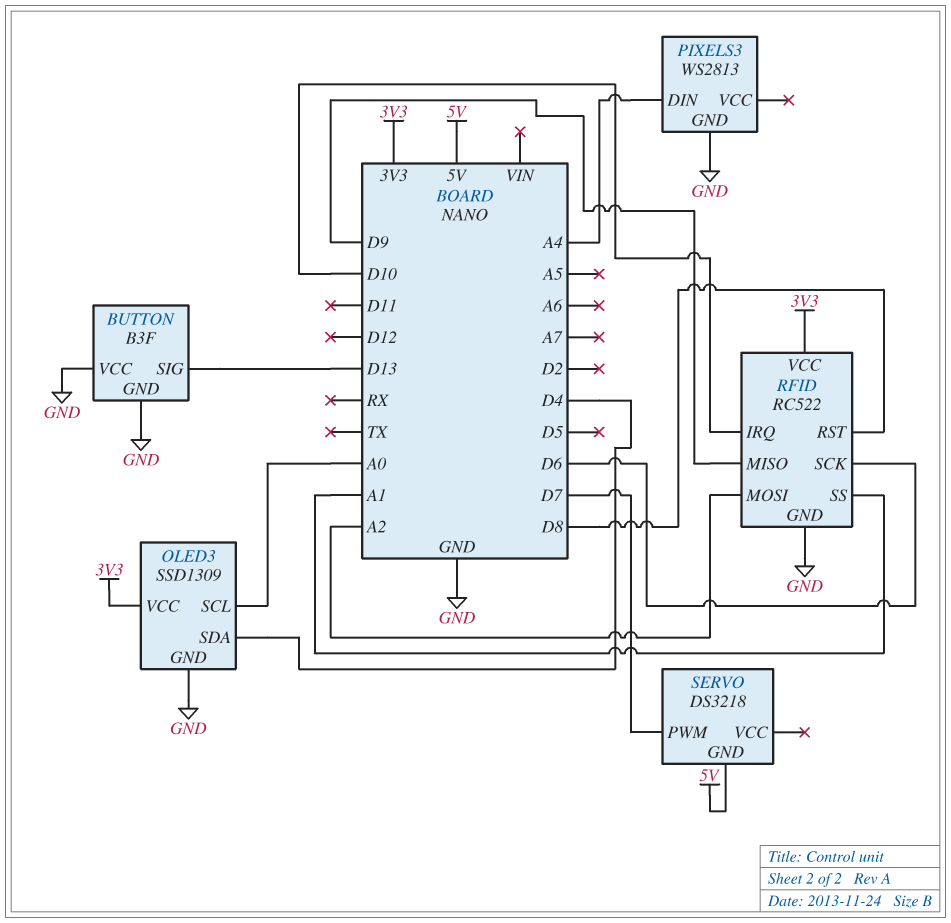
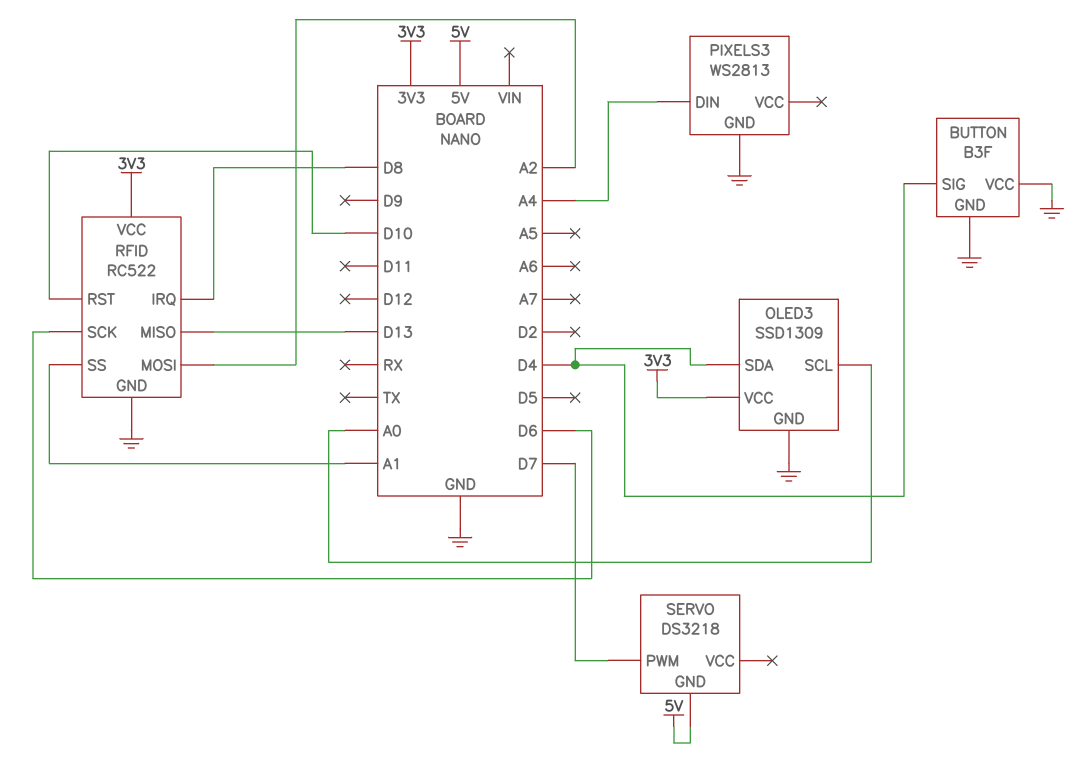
BUTTON pin SIG: D13 -> D4
RFID pin IRQ: D10 -> D8
RFID pin MISO: D9 -> D13
RFID pin RST: D8 -> D10

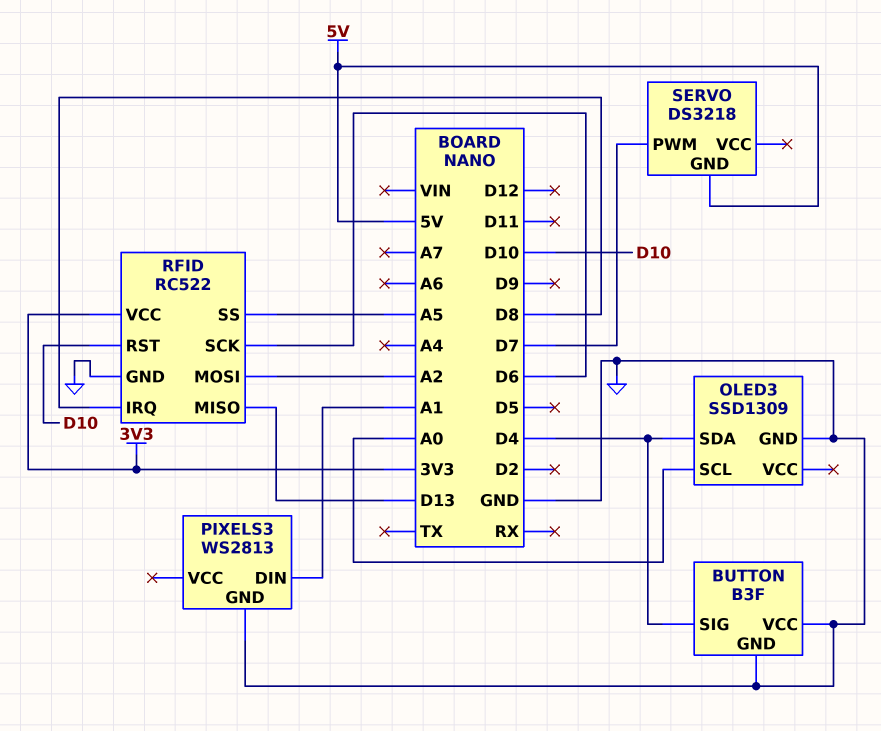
OLED3 pin VCC: 3V3 -> none
PIXELS3 pin DIN: A4 -> A1
RFID pin SS: A1 -> A5

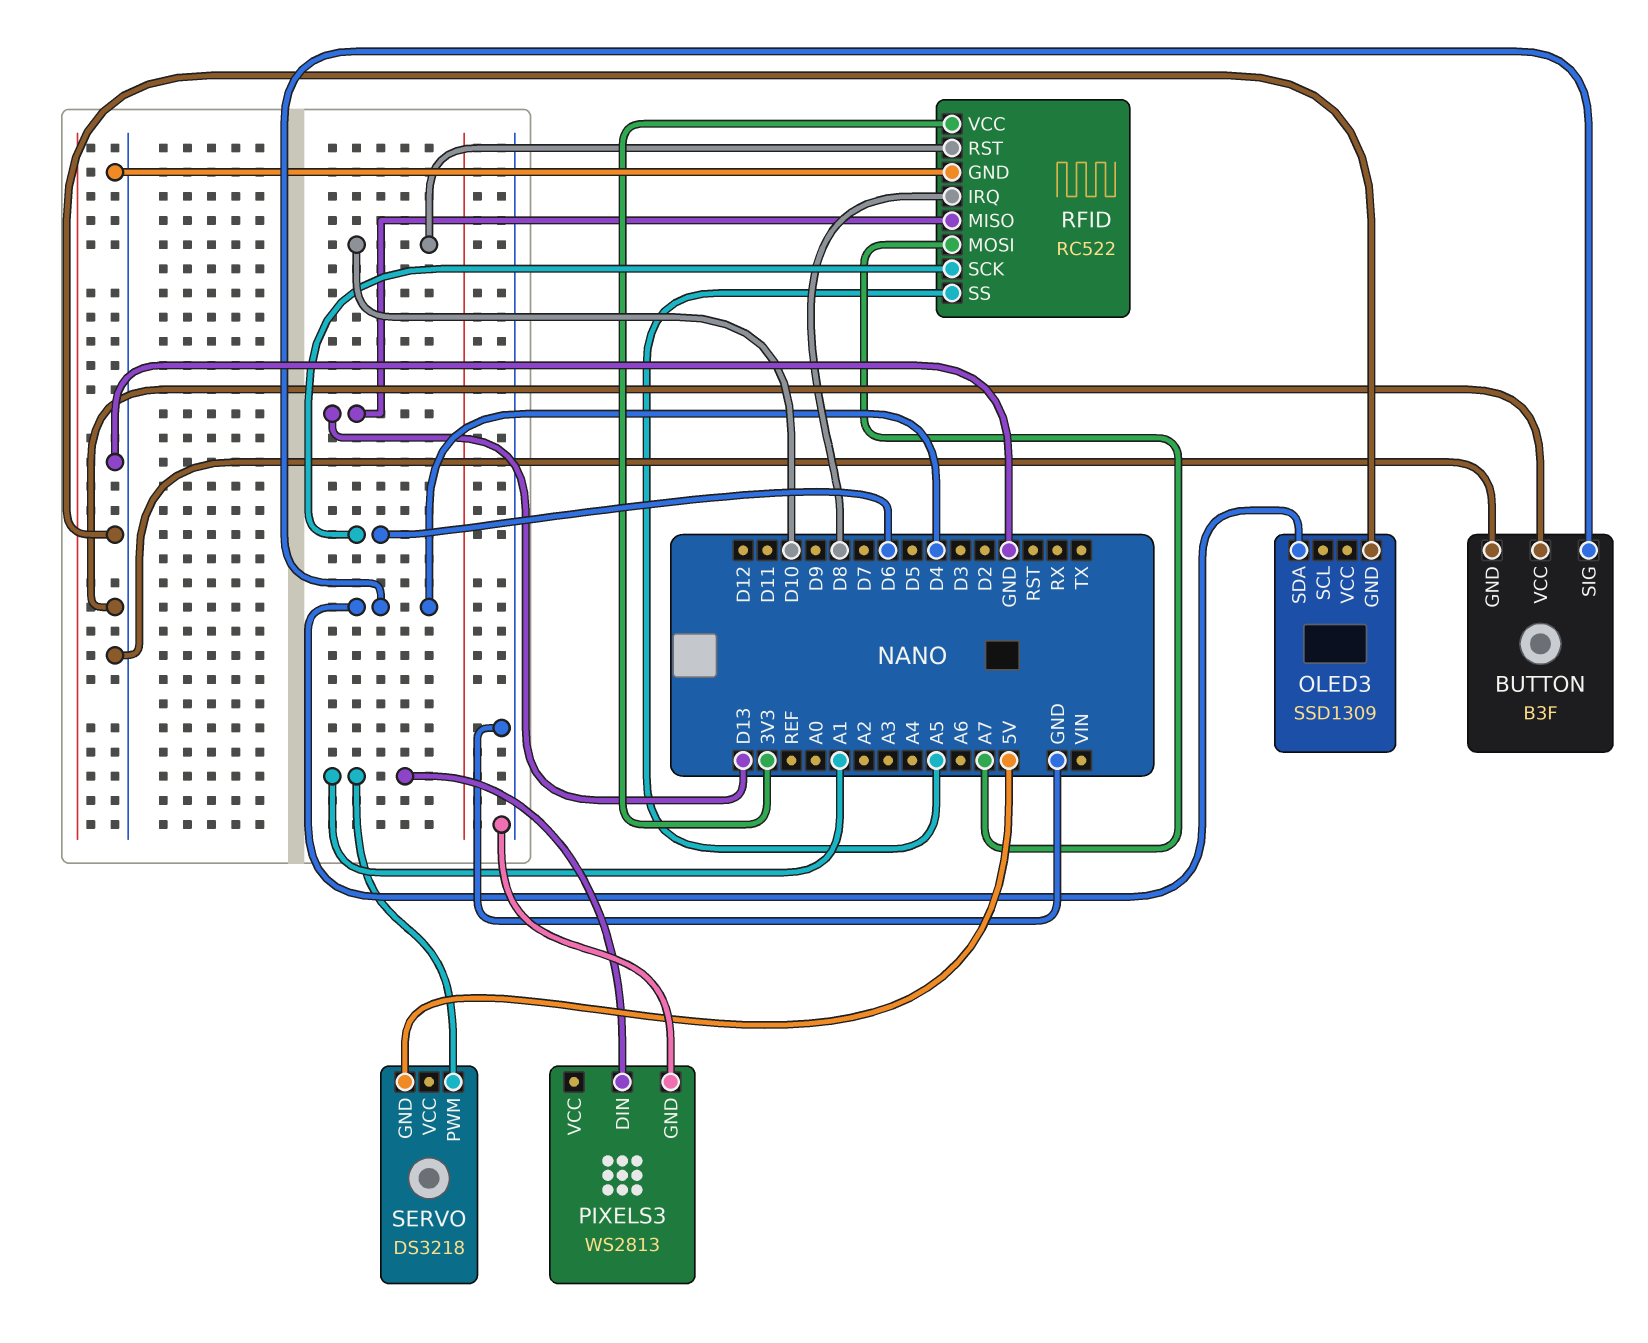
OLED3 pin SCL: A0 -> none
RFID pin MOSI: A2 -> A7
SERVO pin PWM: D7 -> A1

